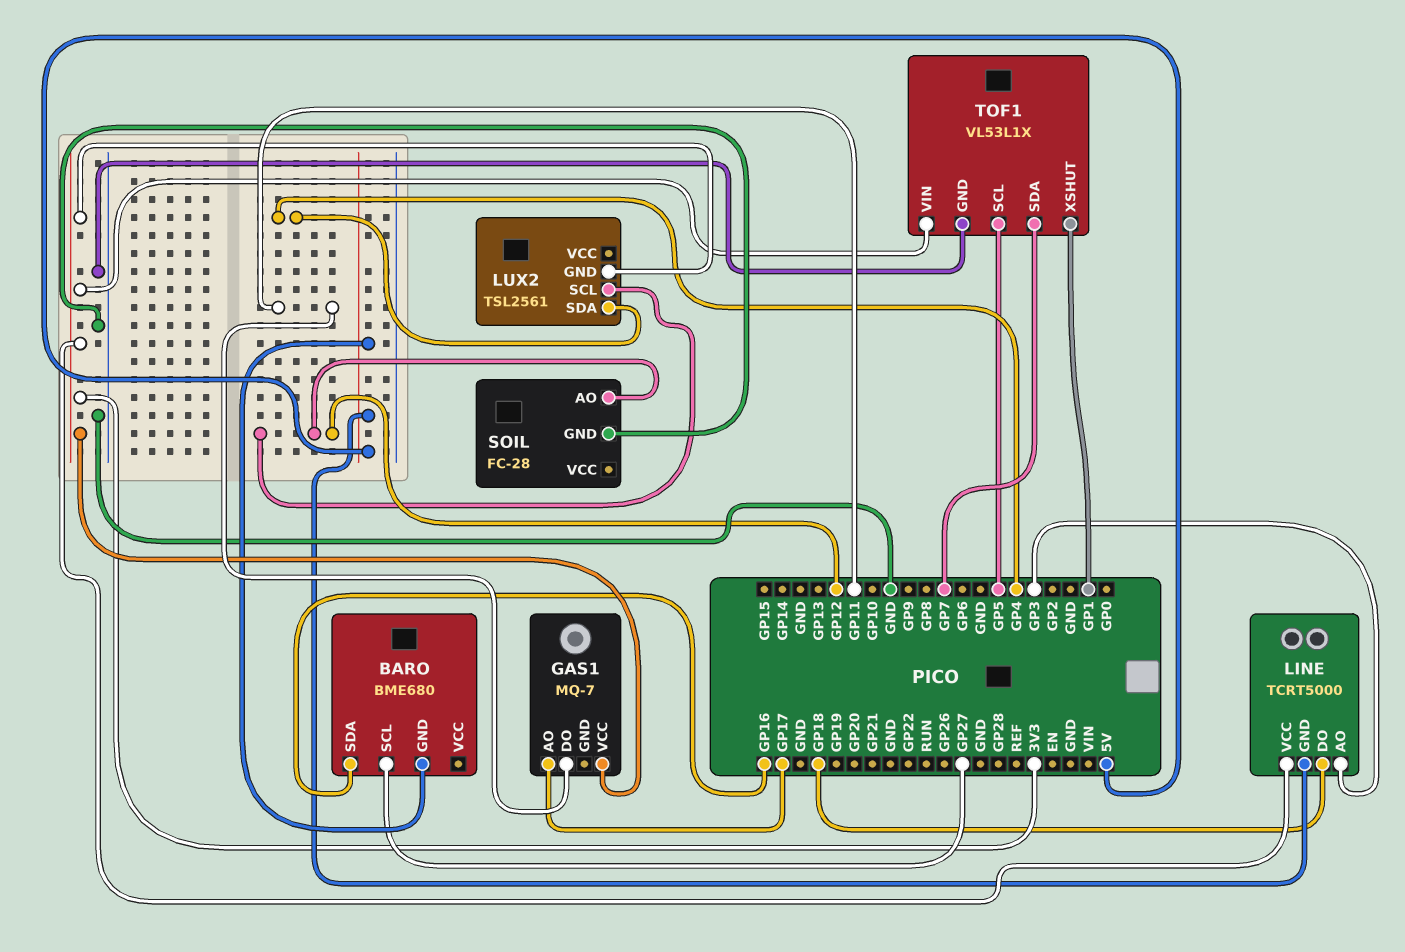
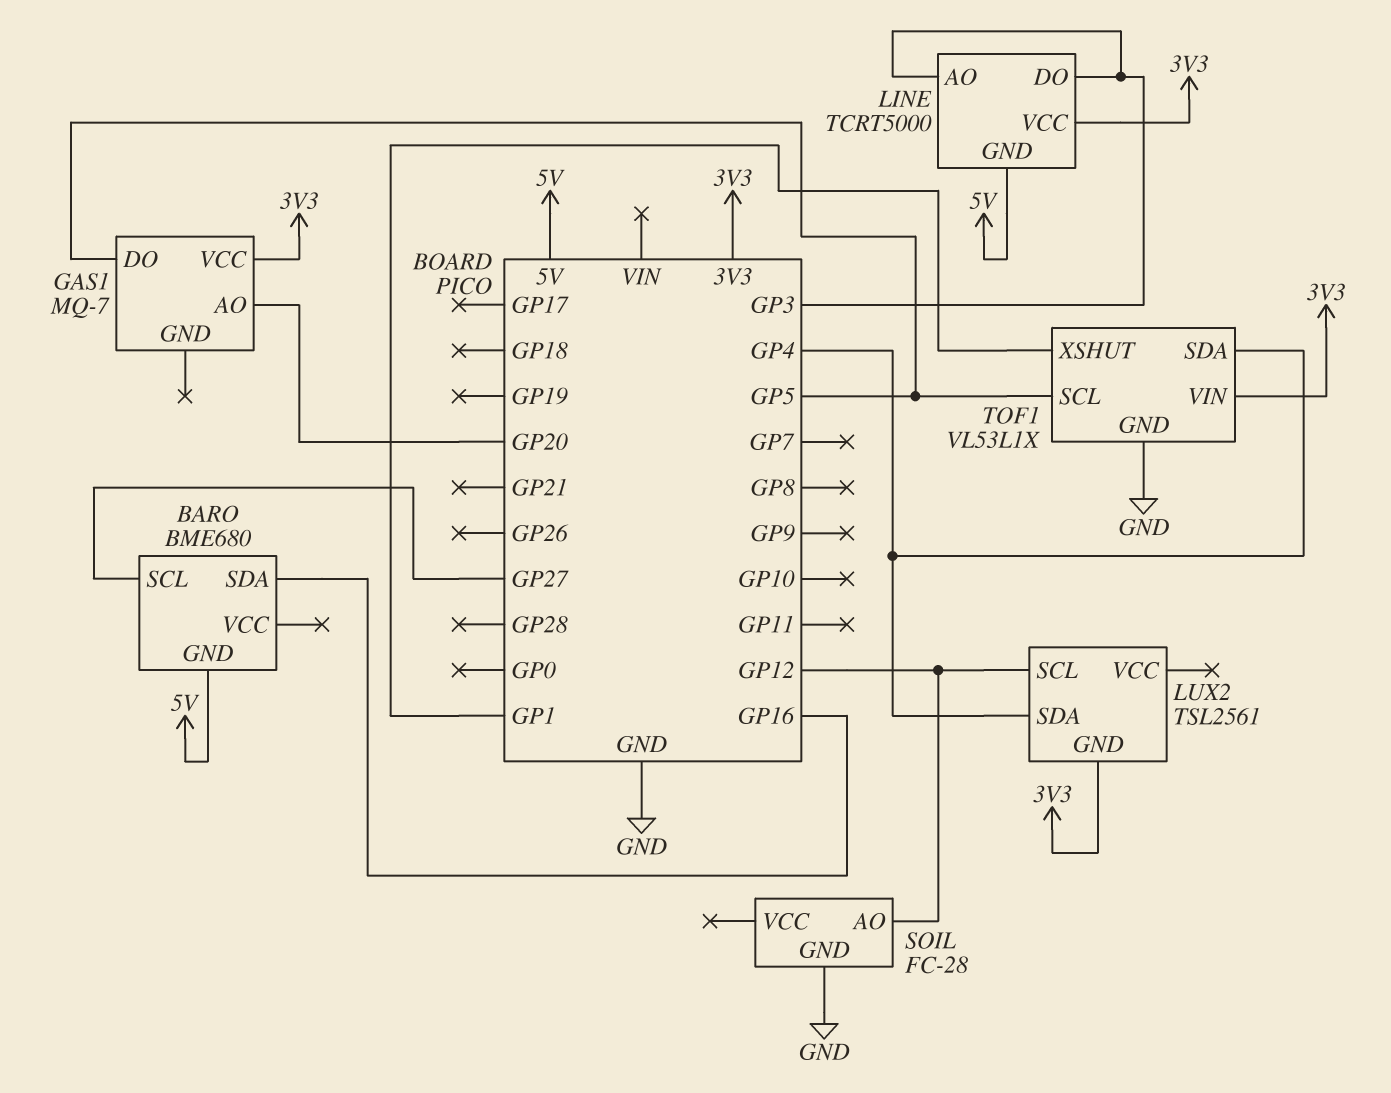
GAS1 pin AO: GP17 -> GP20
GAS1 pin DO: GP11 -> GP5
LINE pin DO: GP18 -> GP3
TOF1 pin SDA: GP7 -> GP4

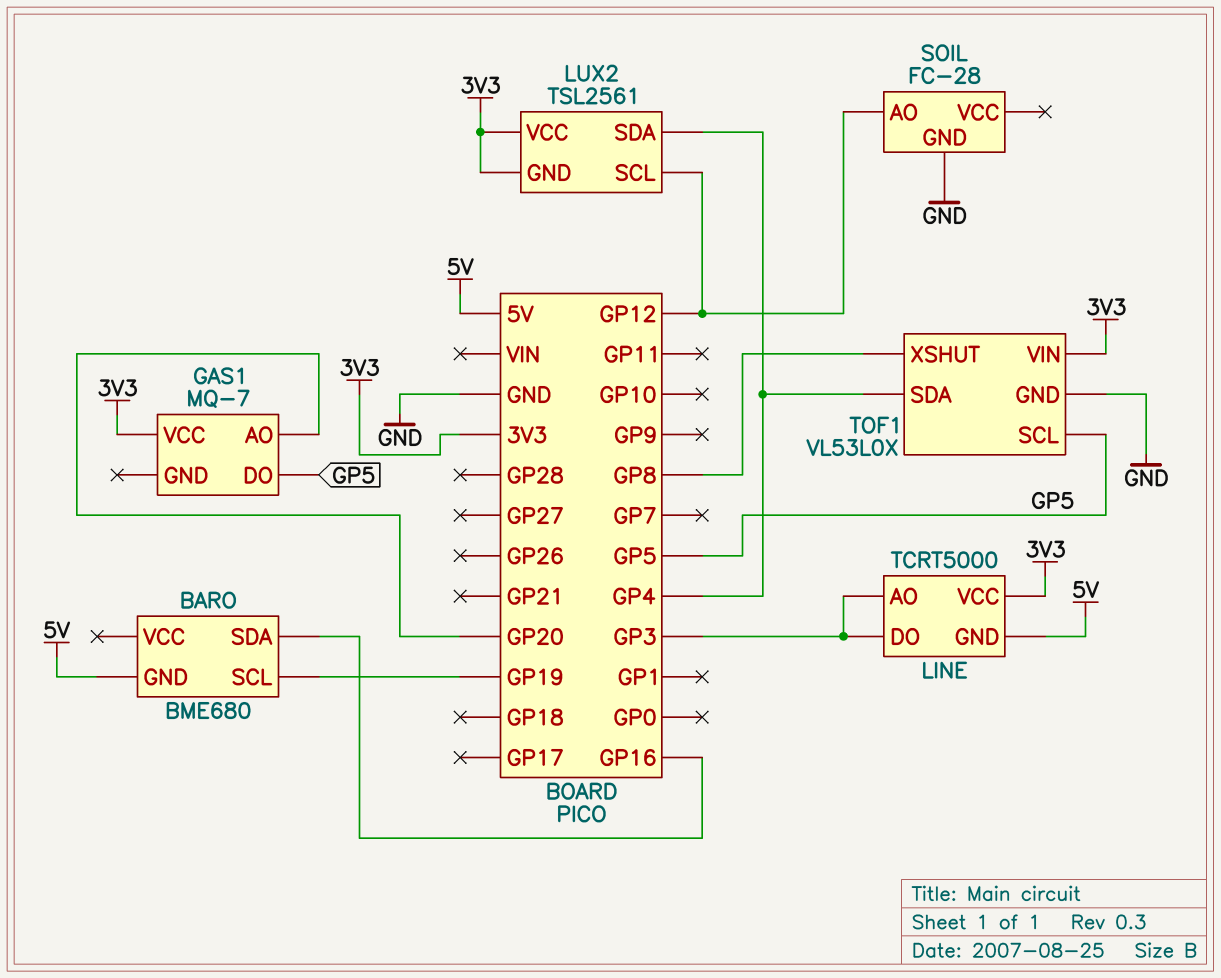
BARO pin SCL: GP27 -> GP19
LUX2 pin VCC: none -> 3V3
TOF1: VL53L1X -> VL53L0X
TOF1 pin XSHUT: GP1 -> GP8

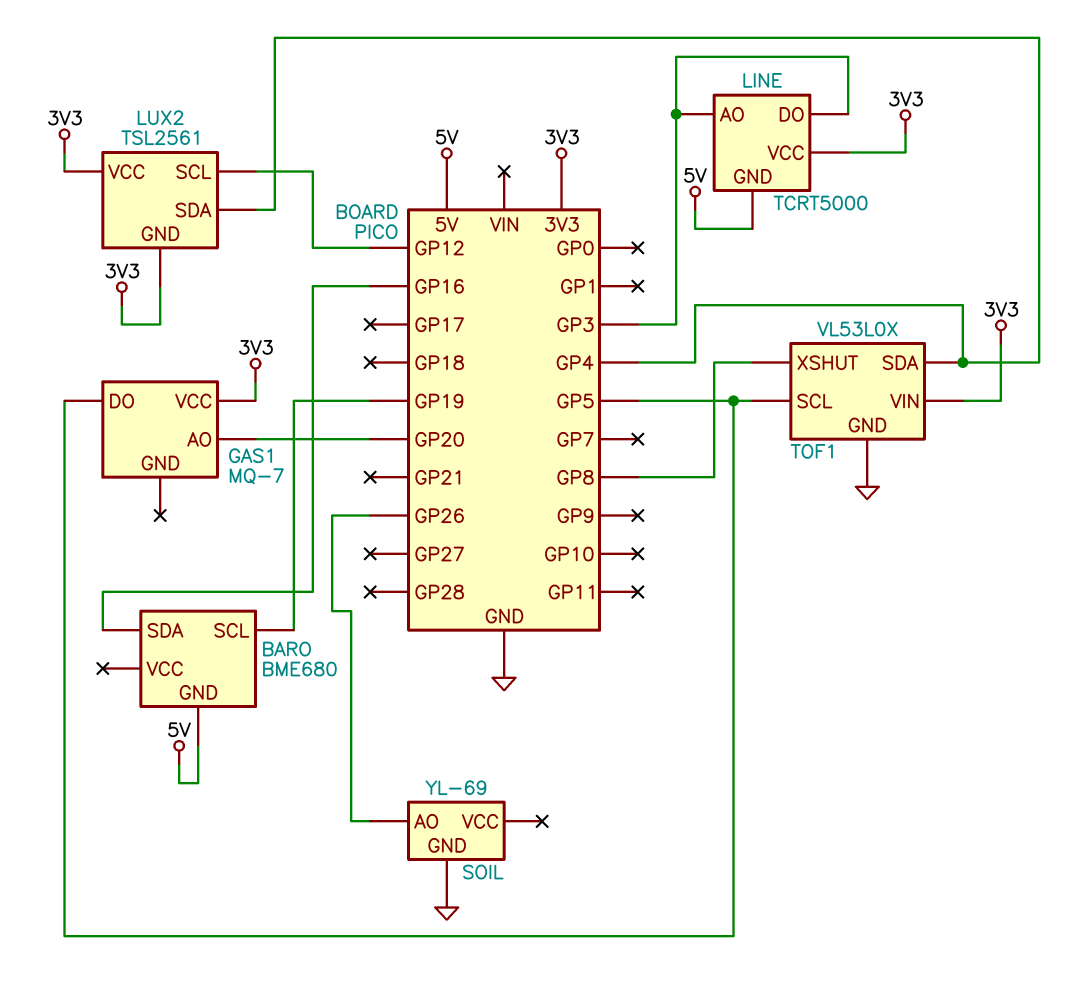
SOIL: FC-28 -> YL-69
SOIL pin AO: GP12 -> GP26

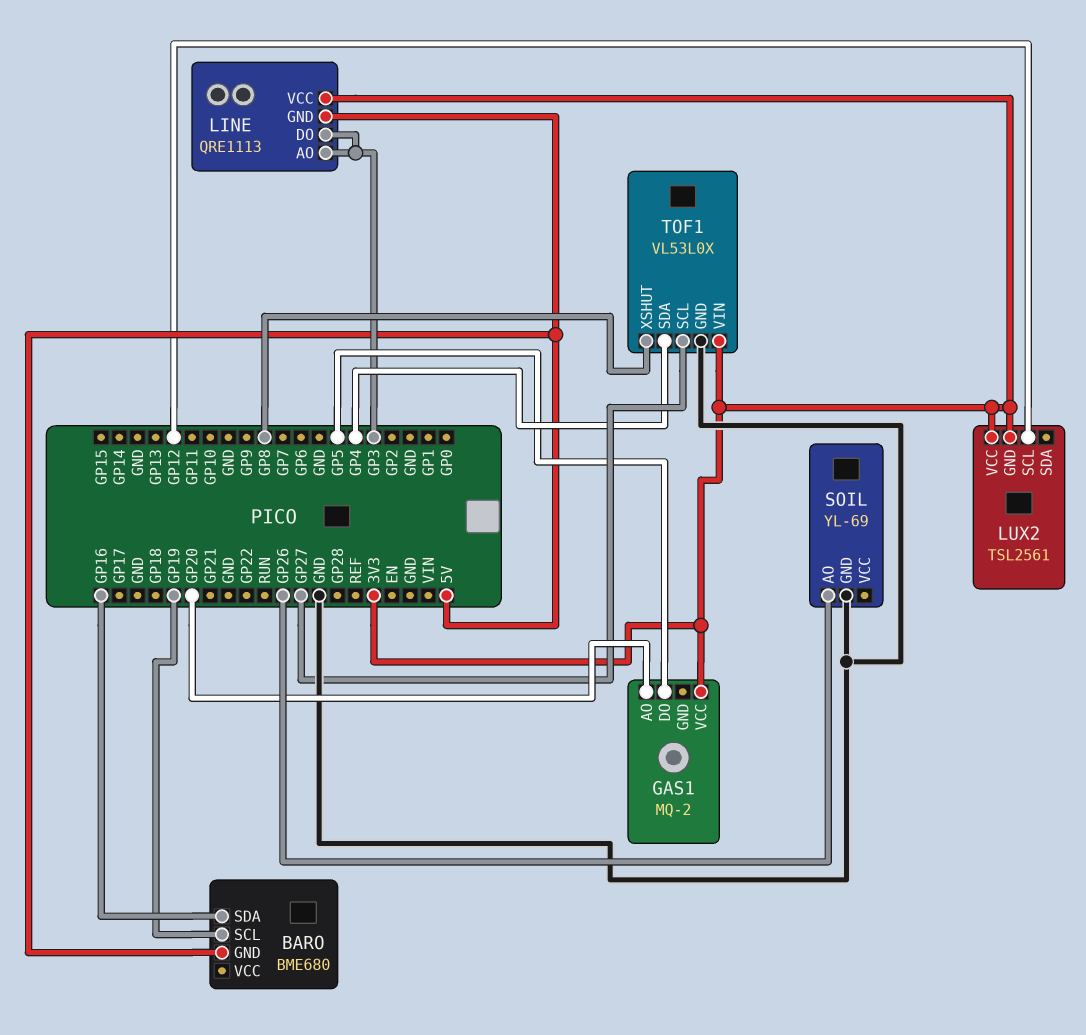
GAS1: MQ-7 -> MQ-2
LINE: TCRT5000 -> QRE1113
LUX2 pin SDA: GP4 -> none
TOF1 pin SCL: GP5 -> GP27

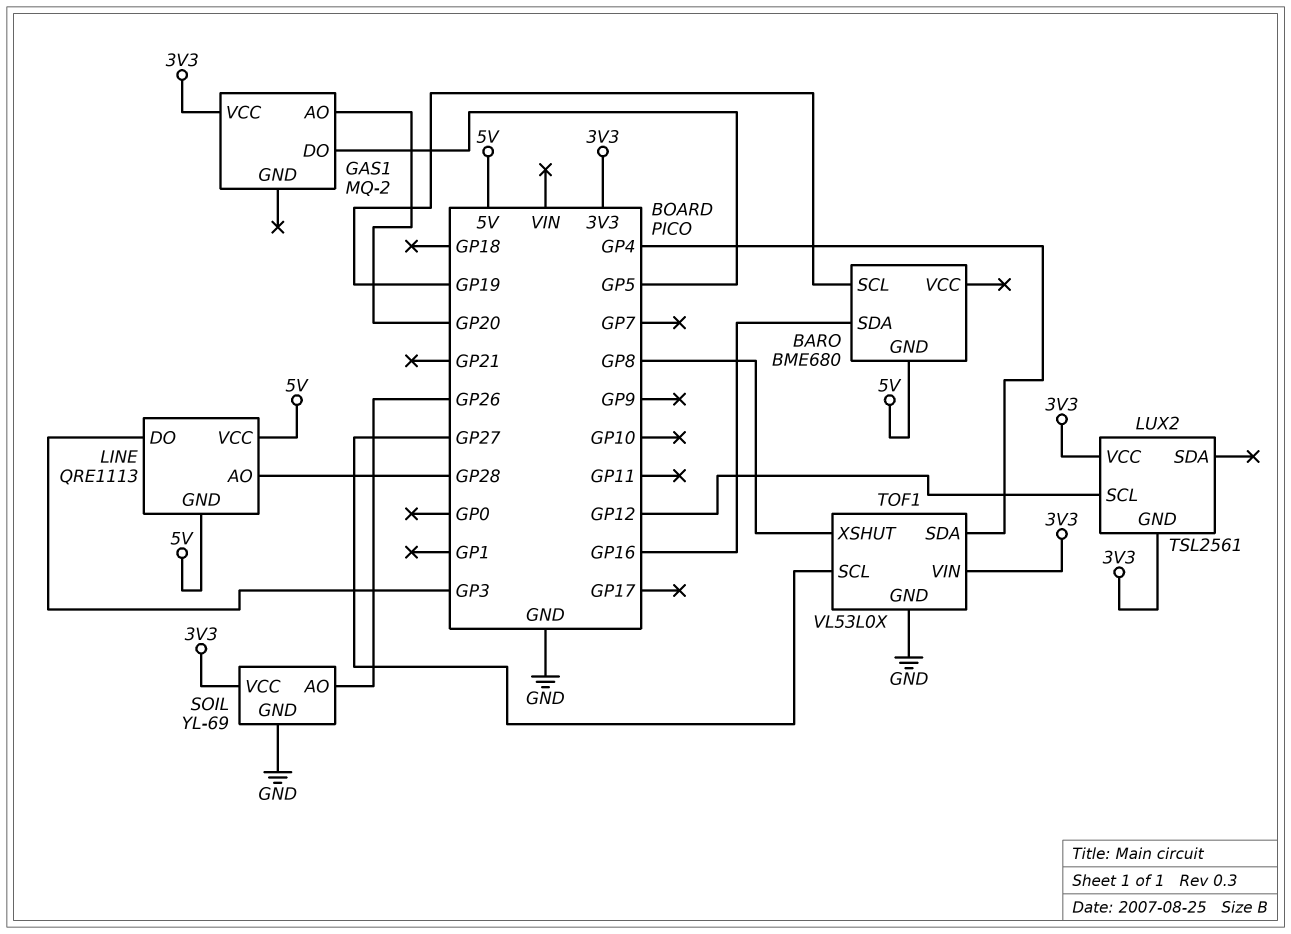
LINE pin AO: GP3 -> GP28
LINE pin VCC: 3V3 -> 5V
SOIL pin VCC: none -> 3V3

